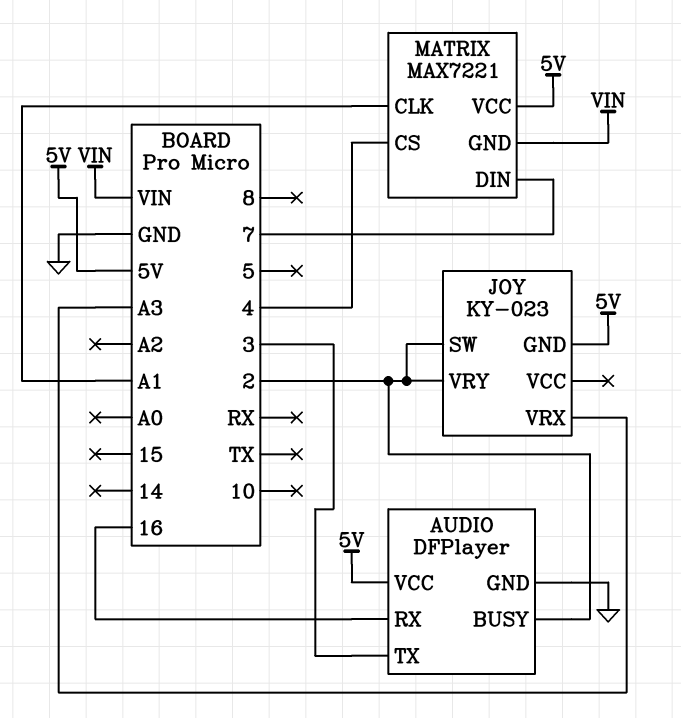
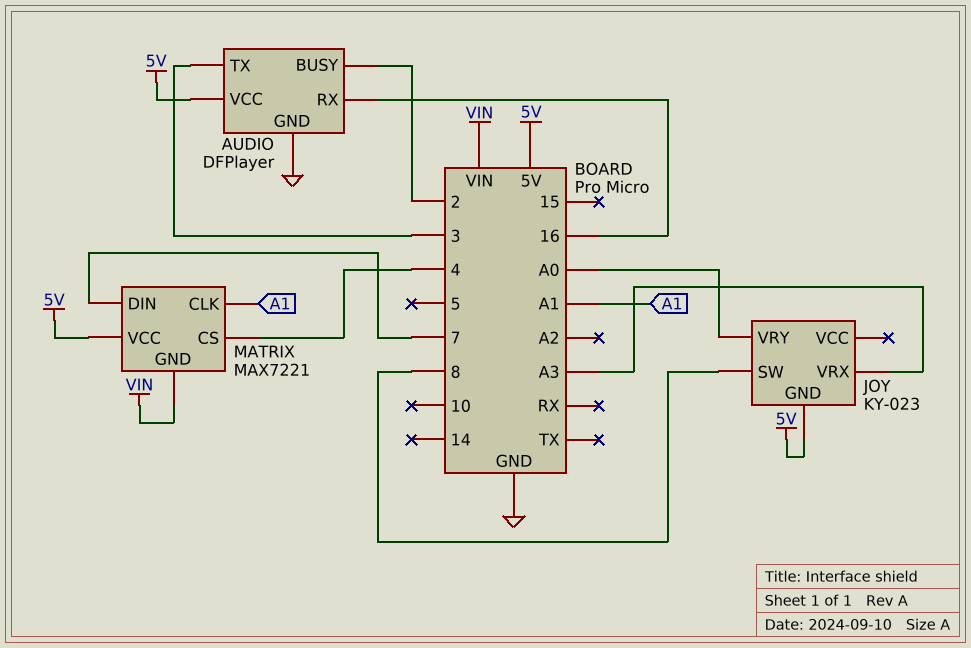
JOY pin SW: 2 -> 8
JOY pin VRY: 2 -> A0

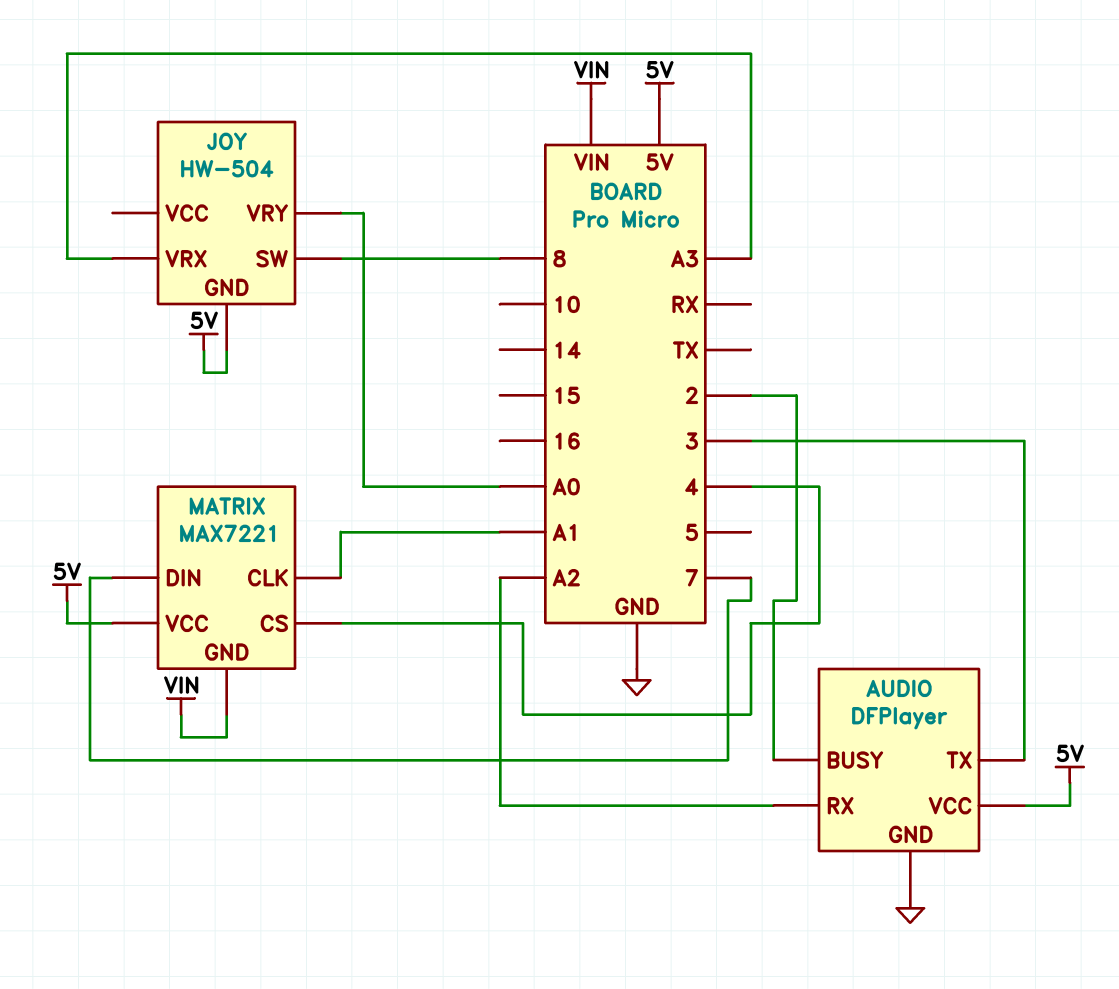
AUDIO pin RX: 16 -> A2
JOY: KY-023 -> HW-504

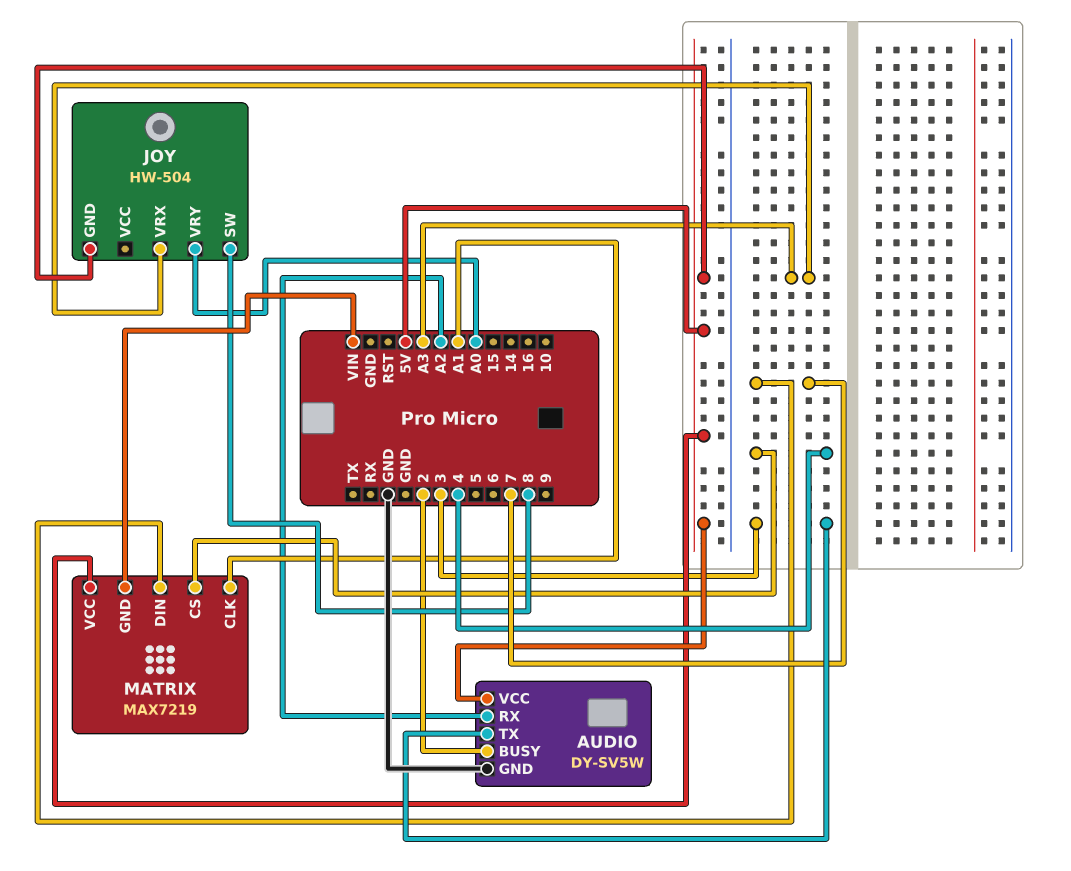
AUDIO: DFPlayer -> DY-SV5W
MATRIX: MAX7221 -> MAX7219

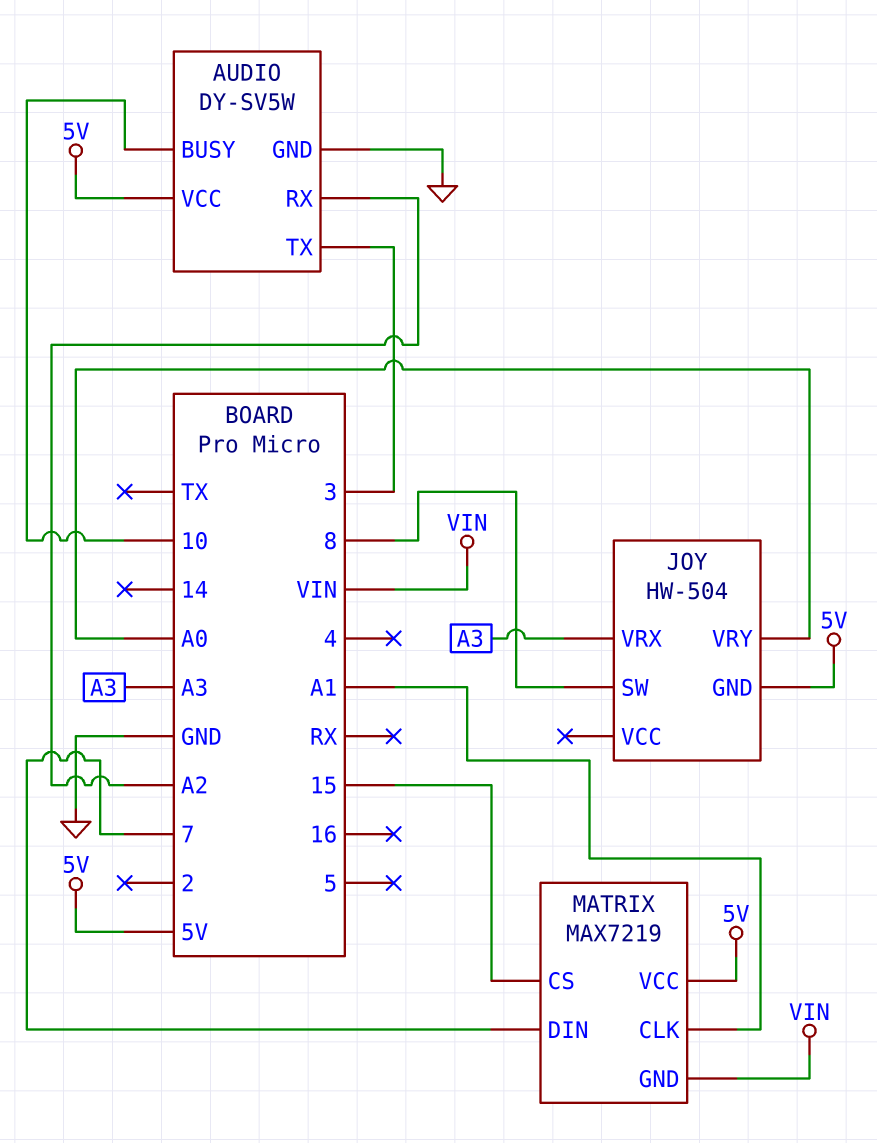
AUDIO pin BUSY: 2 -> 10
MATRIX pin CS: 4 -> 15

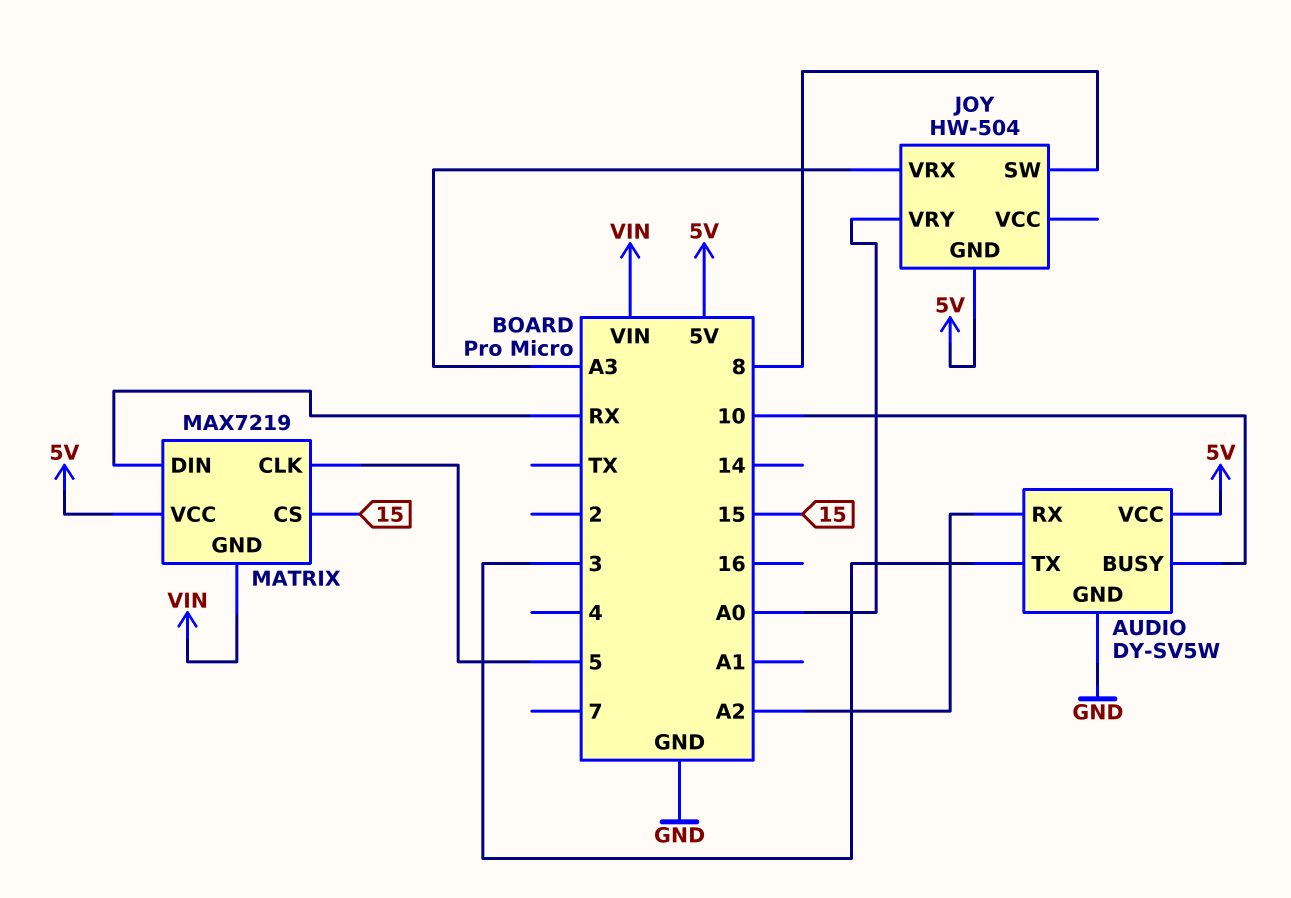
MATRIX pin CLK: A1 -> 5
MATRIX pin DIN: 7 -> RX

